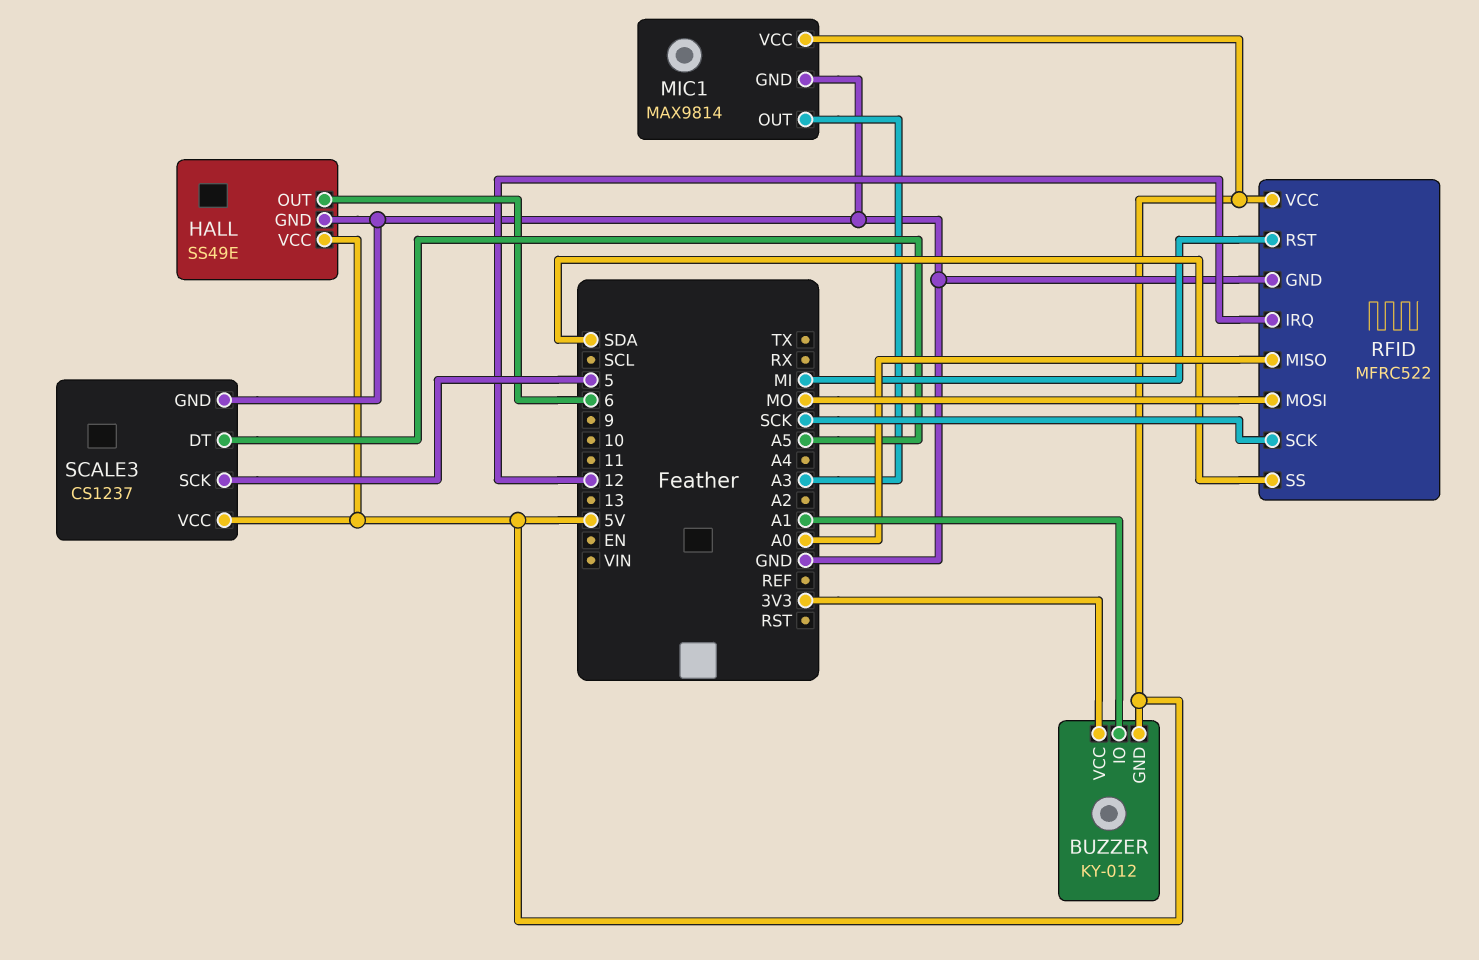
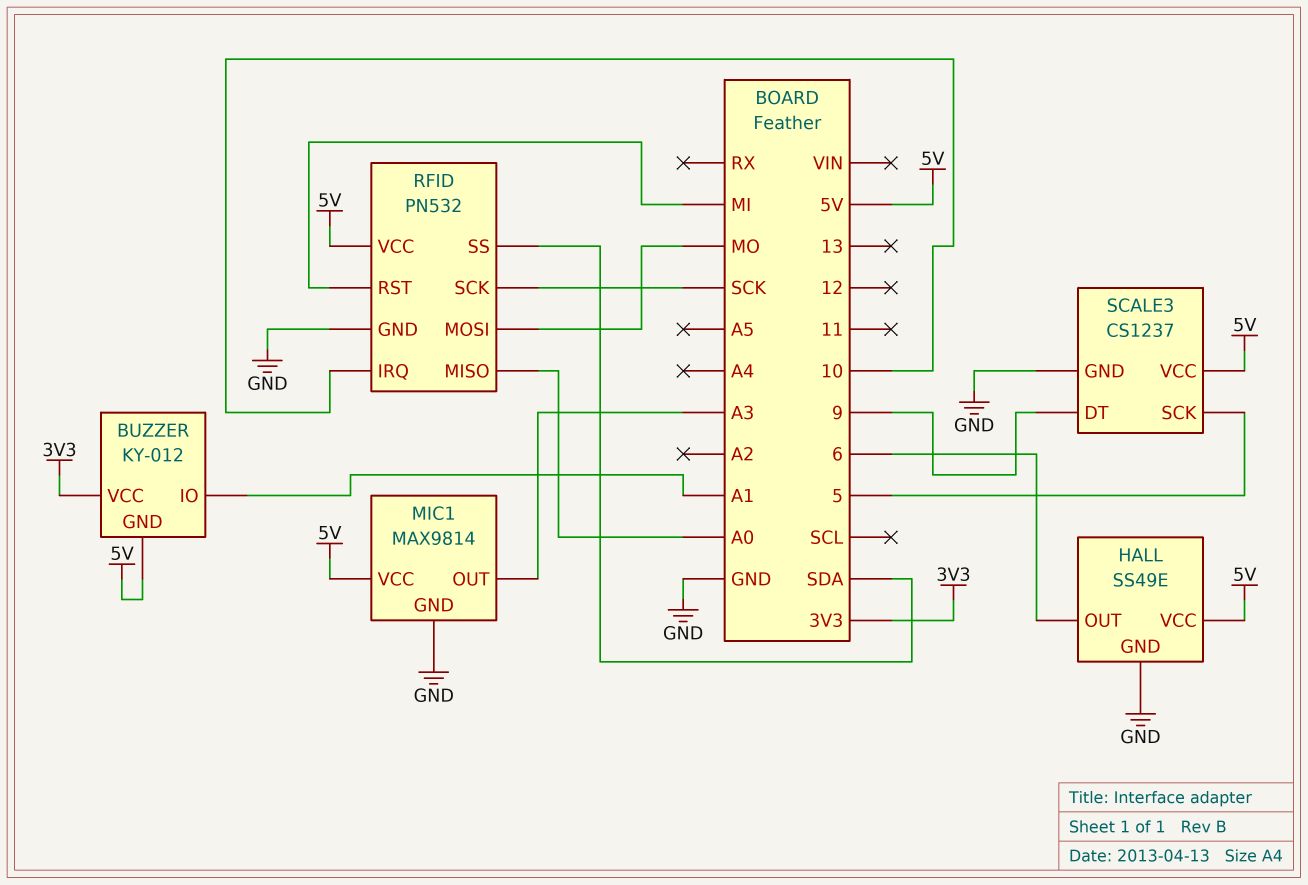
RFID: MFRC522 -> PN532
RFID pin IRQ: 12 -> 10
SCALE3 pin DT: A5 -> 9

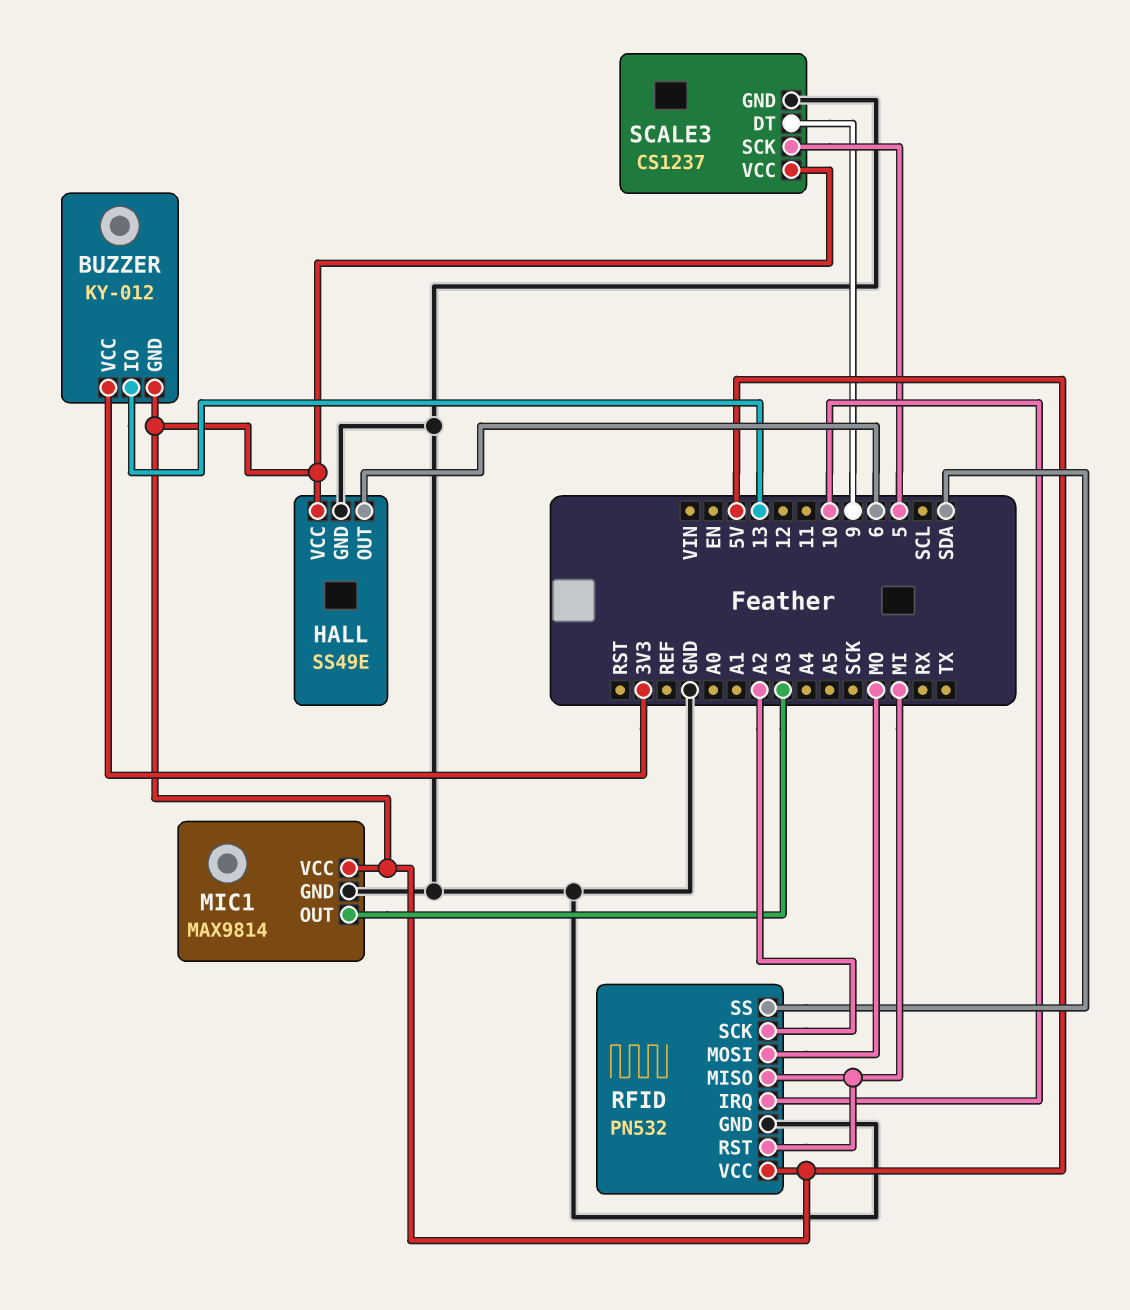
BUZZER pin IO: A1 -> 13
RFID pin MISO: A0 -> MI
RFID pin SCK: SCK -> A2

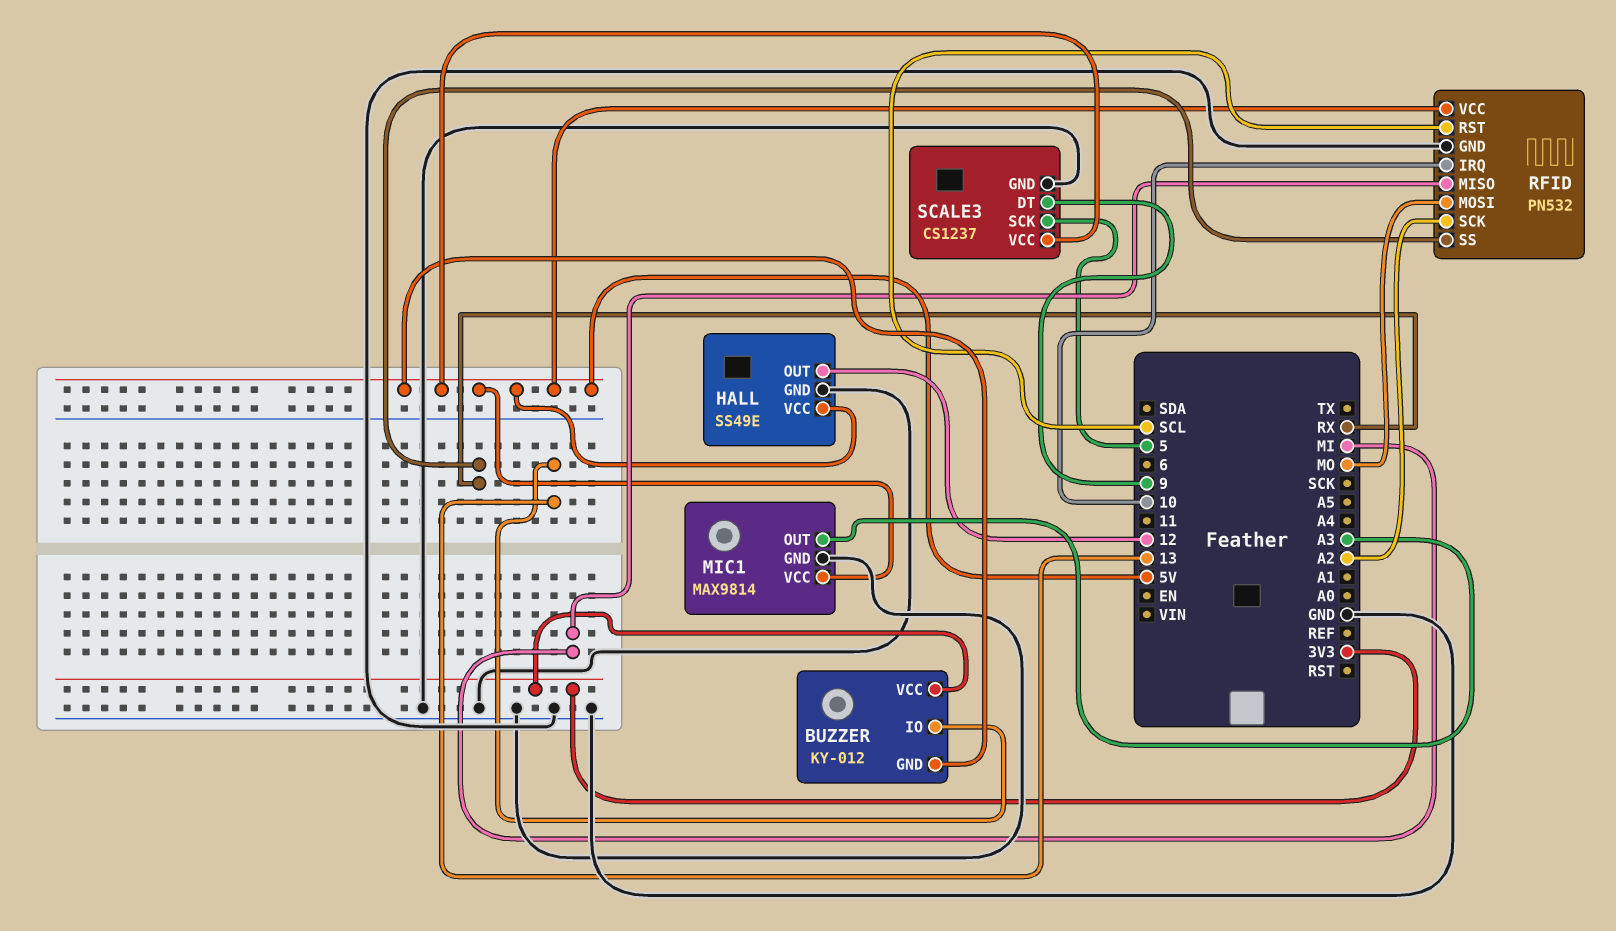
HALL pin OUT: 6 -> 12
RFID pin RST: MI -> SCL
RFID pin SS: SDA -> RX

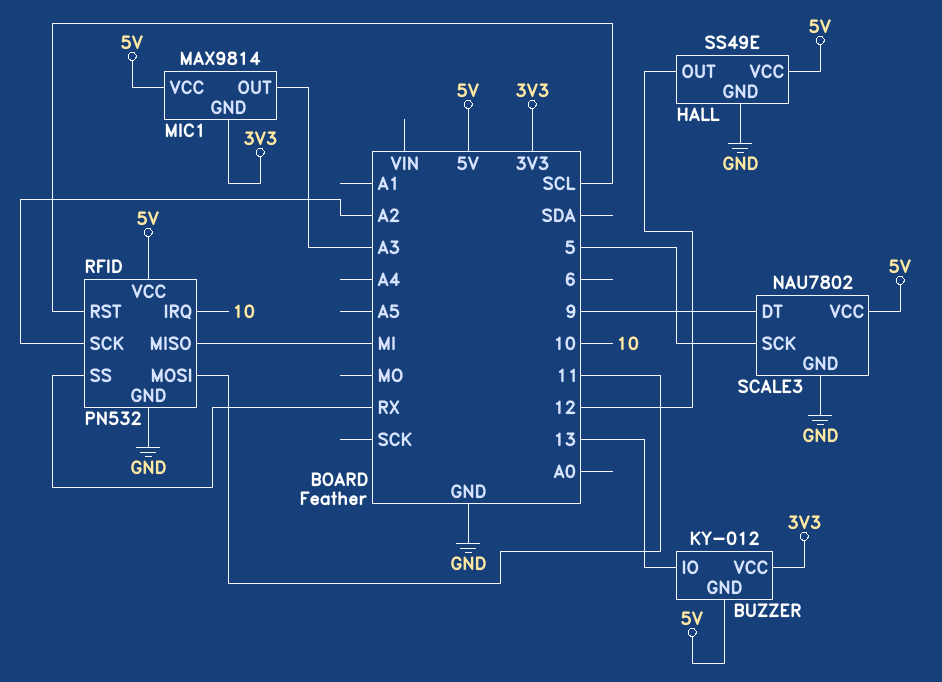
MIC1 pin GND: GND -> 3V3
RFID pin MOSI: MO -> 11
SCALE3: CS1237 -> NAU7802

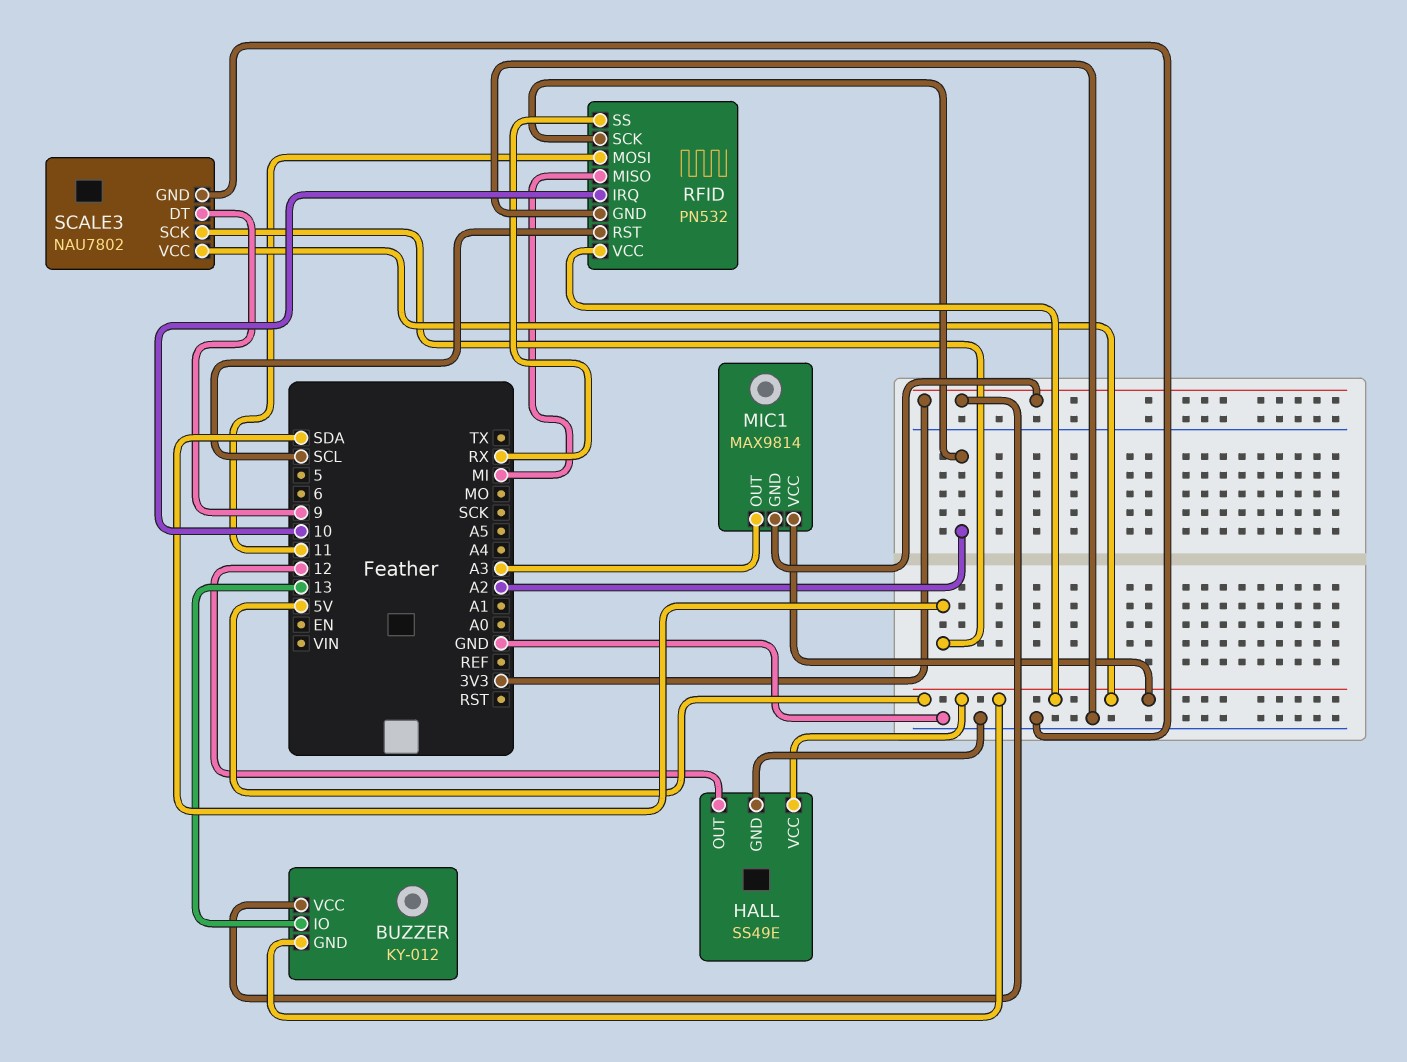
SCALE3 pin SCK: 5 -> SDA

